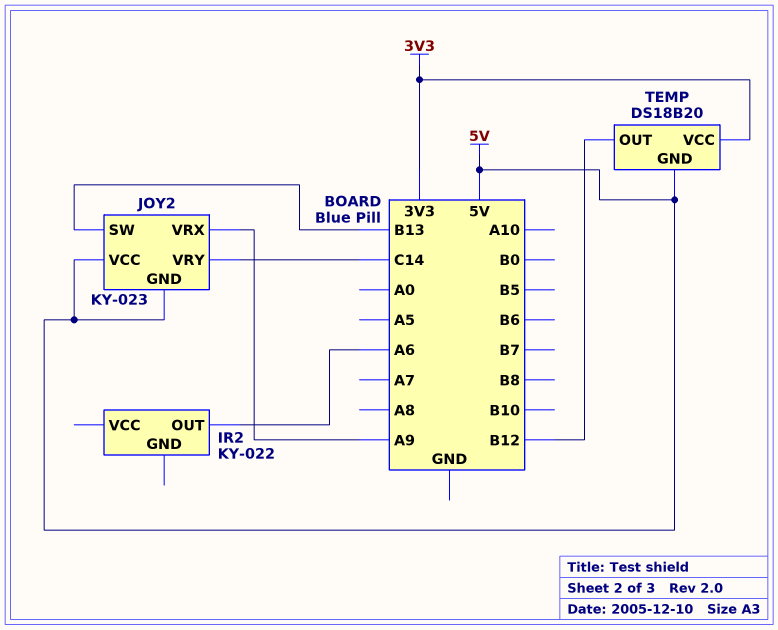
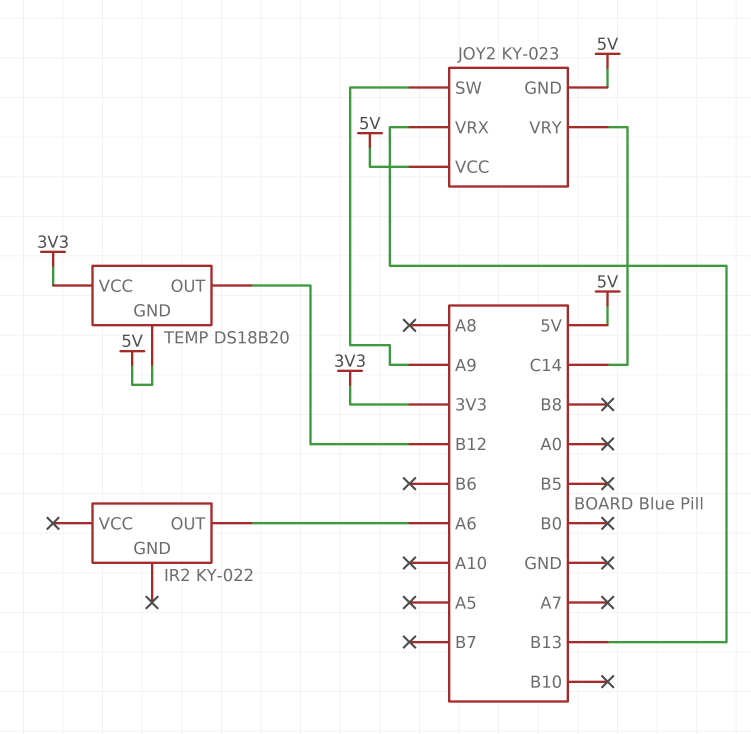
JOY2 pin SW: B13 -> A9
JOY2 pin VRX: A9 -> B13

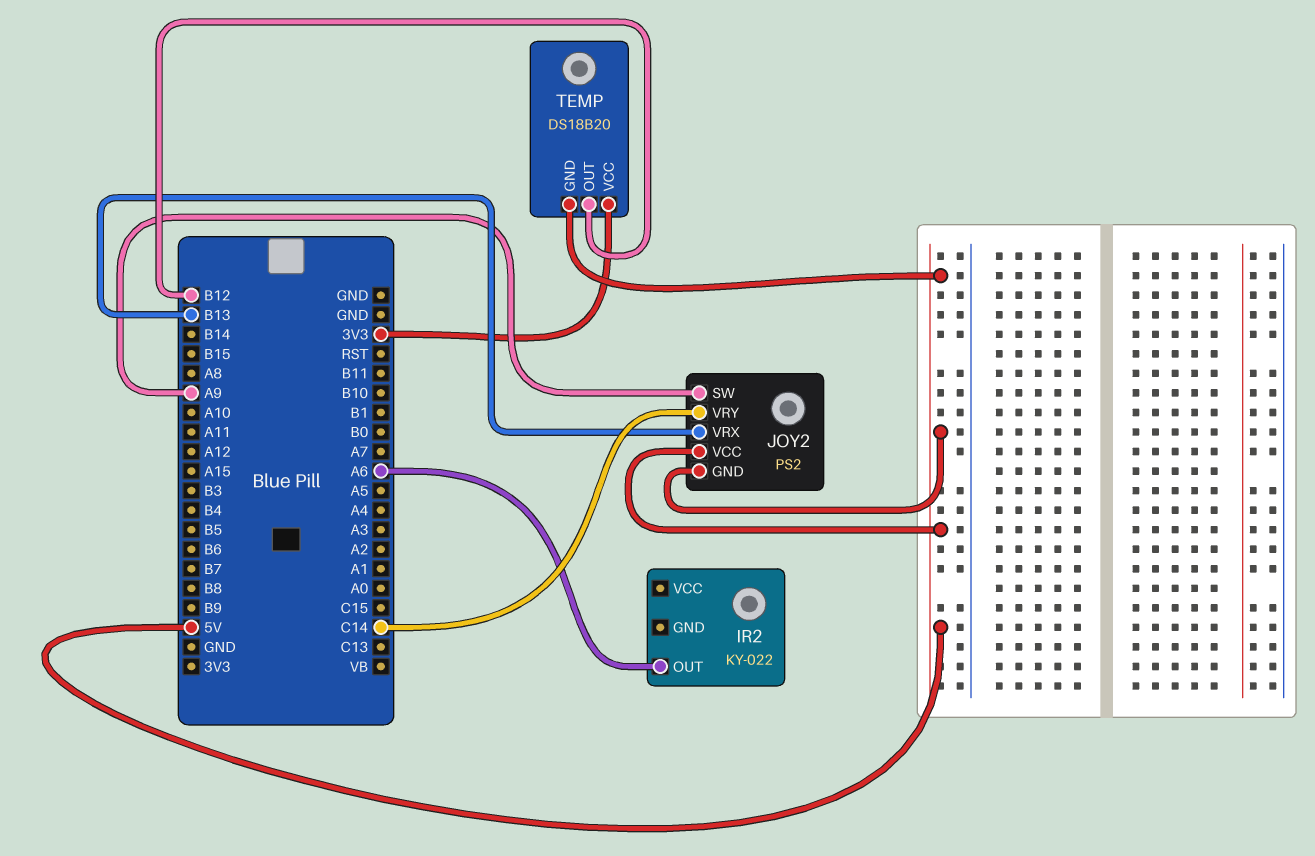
JOY2: KY-023 -> PS2

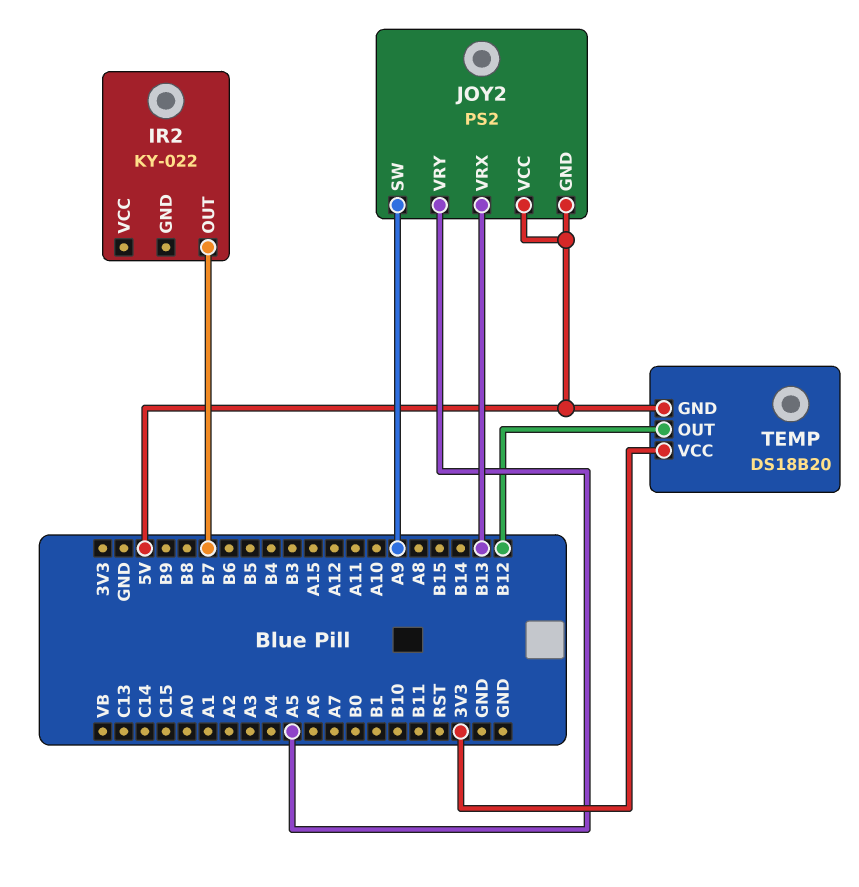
IR2 pin OUT: A6 -> B7
JOY2 pin VRY: C14 -> A5

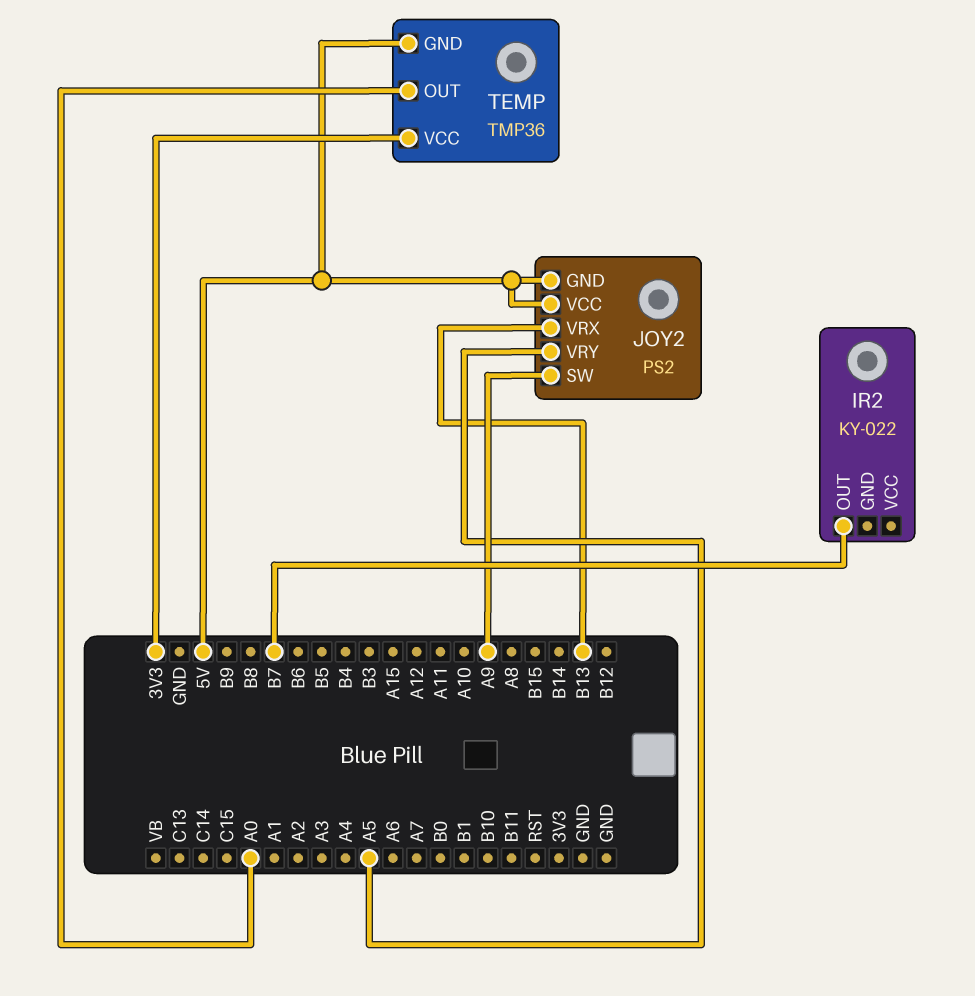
TEMP: DS18B20 -> TMP36
TEMP pin OUT: B12 -> A0

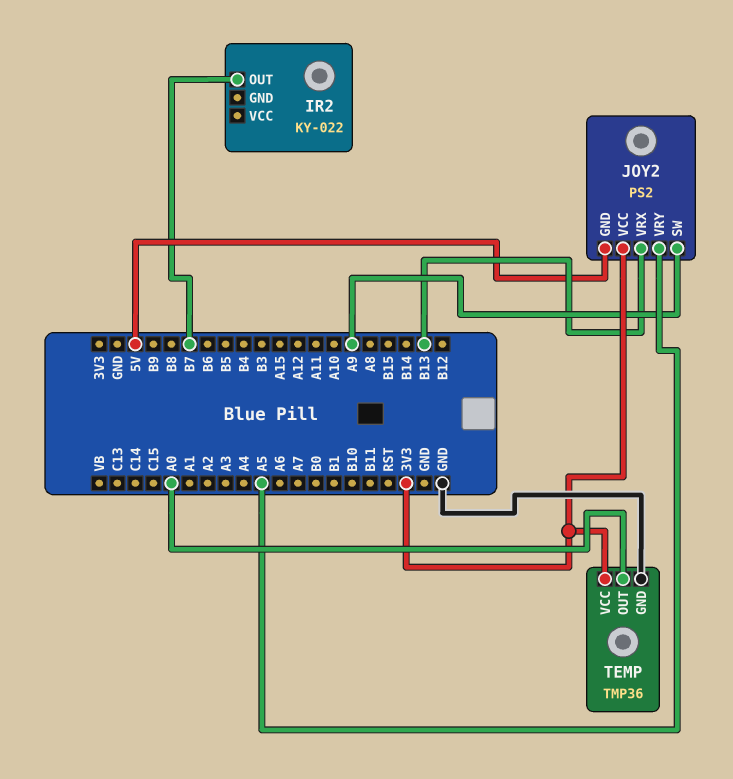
JOY2 pin VCC: 5V -> 3V3
TEMP pin GND: 5V -> GND

